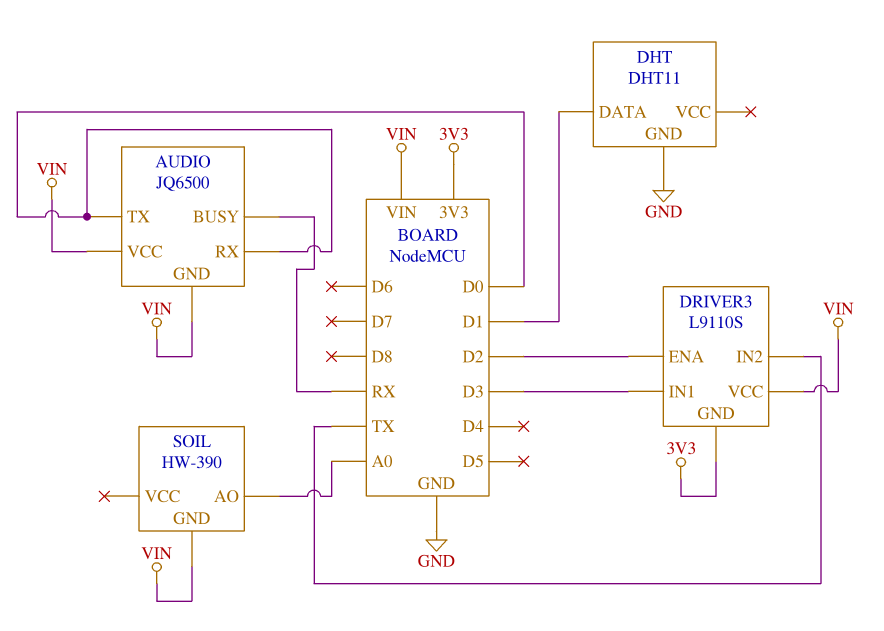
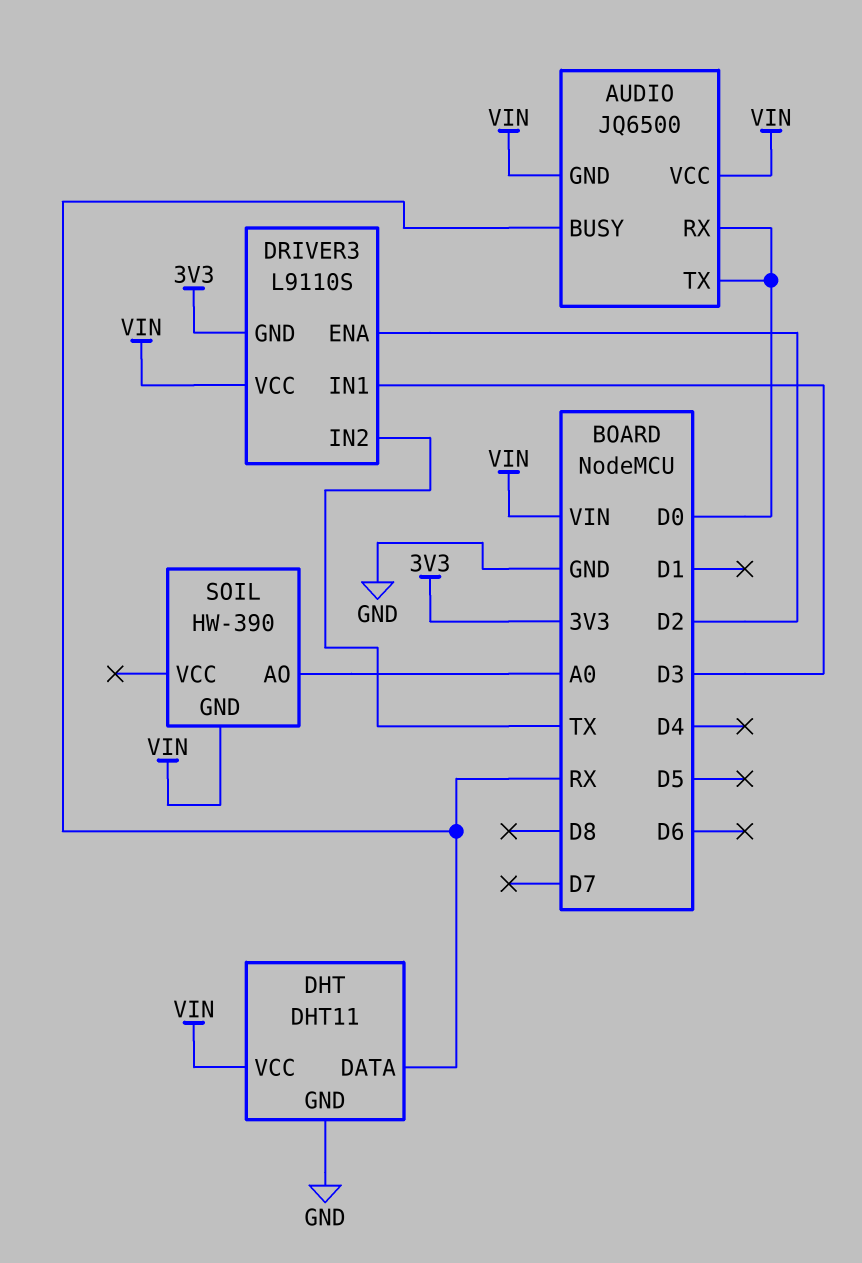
DHT pin DATA: D1 -> RX
DHT pin VCC: none -> VIN

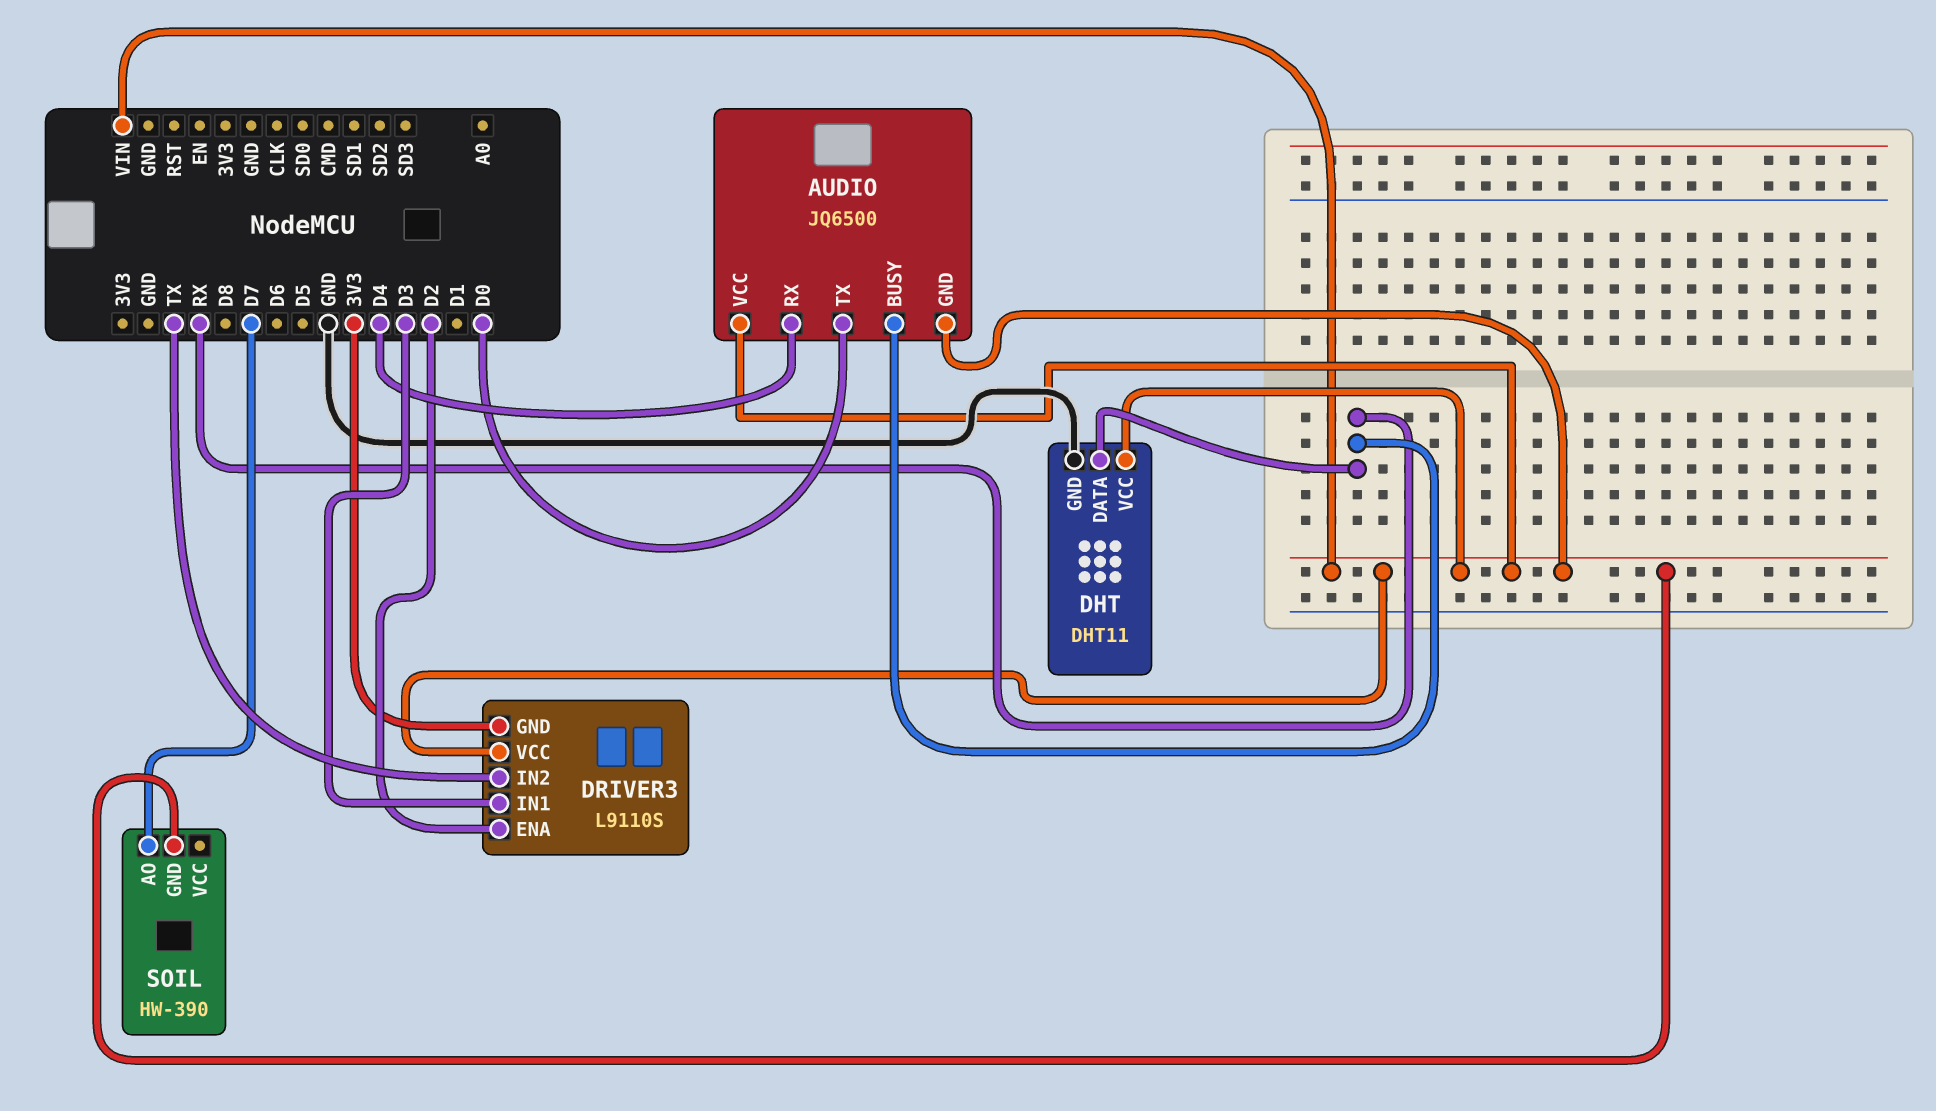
AUDIO pin RX: D0 -> D4
SOIL pin AO: A0 -> D7

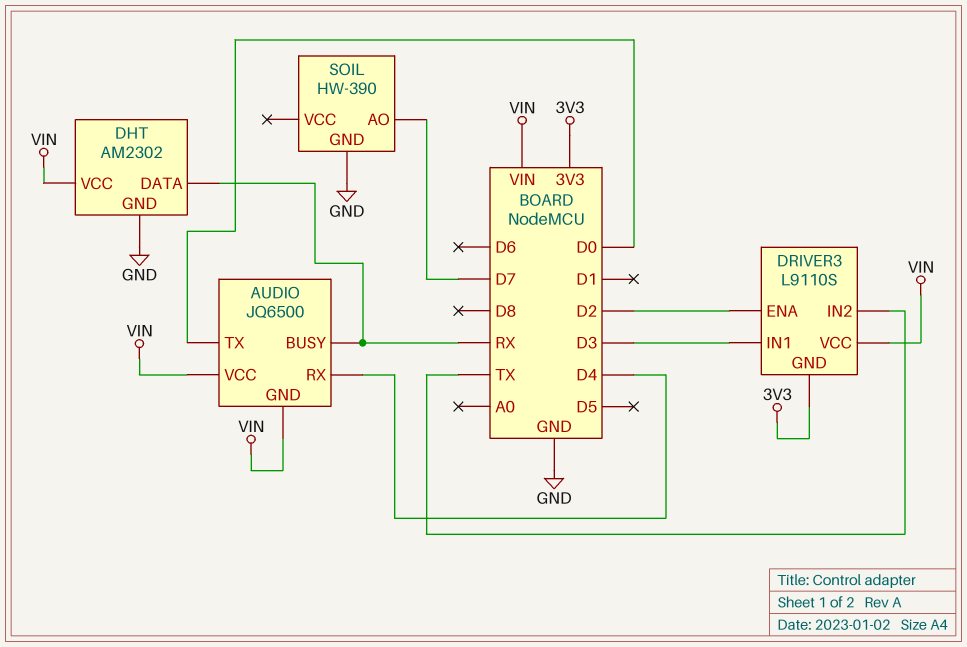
DHT: DHT11 -> AM2302
SOIL pin GND: VIN -> GND

